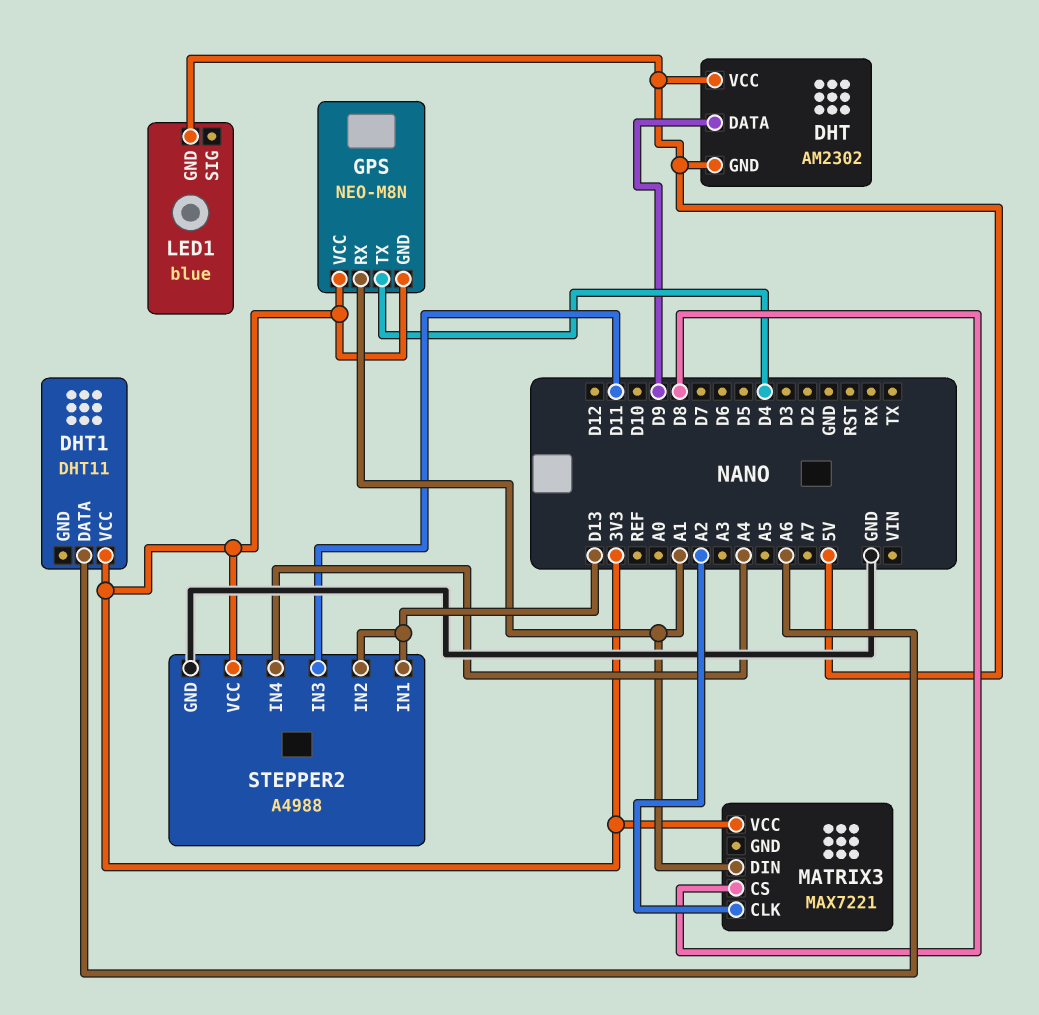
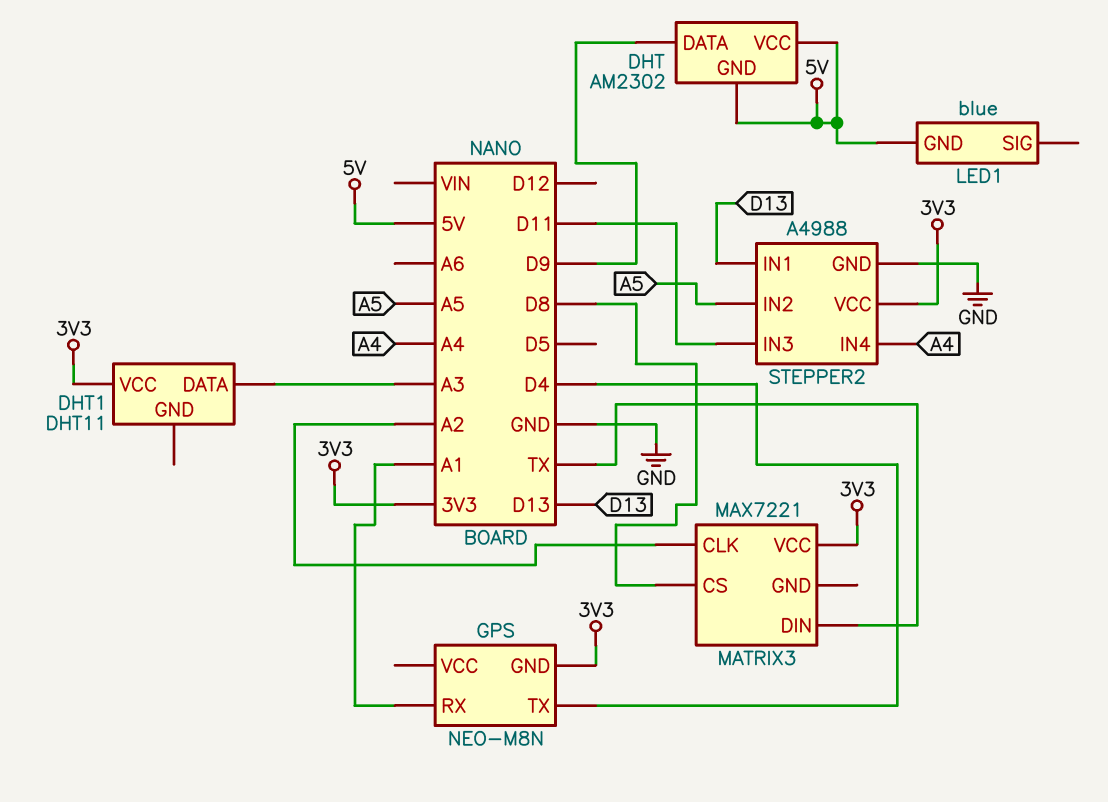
DHT1 pin DATA: A6 -> A3
GPS pin VCC: 3V3 -> none
MATRIX3 pin DIN: A1 -> TX
STEPPER2 pin IN2: D13 -> A5

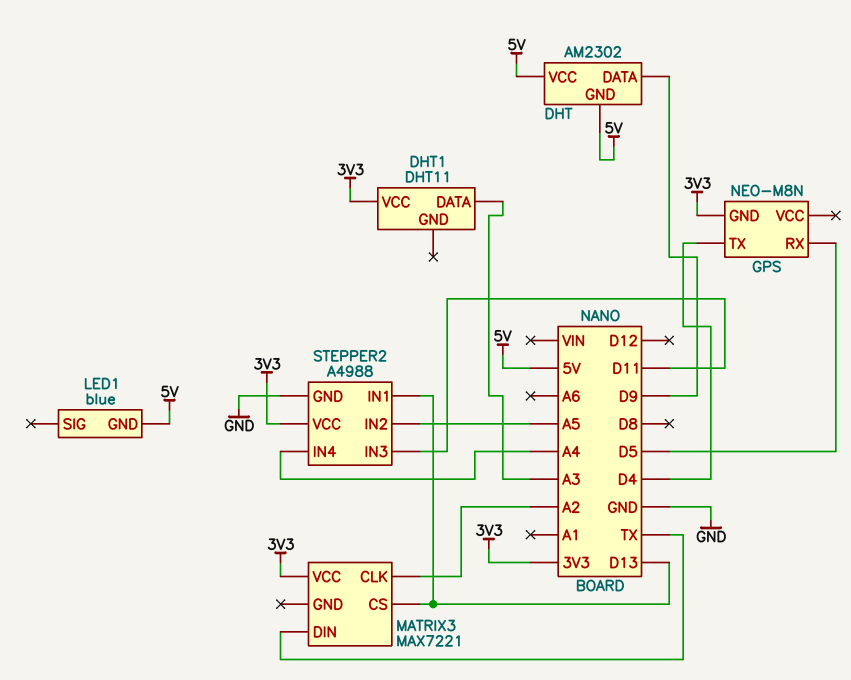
GPS pin RX: A1 -> D5
MATRIX3 pin CS: D8 -> D13

